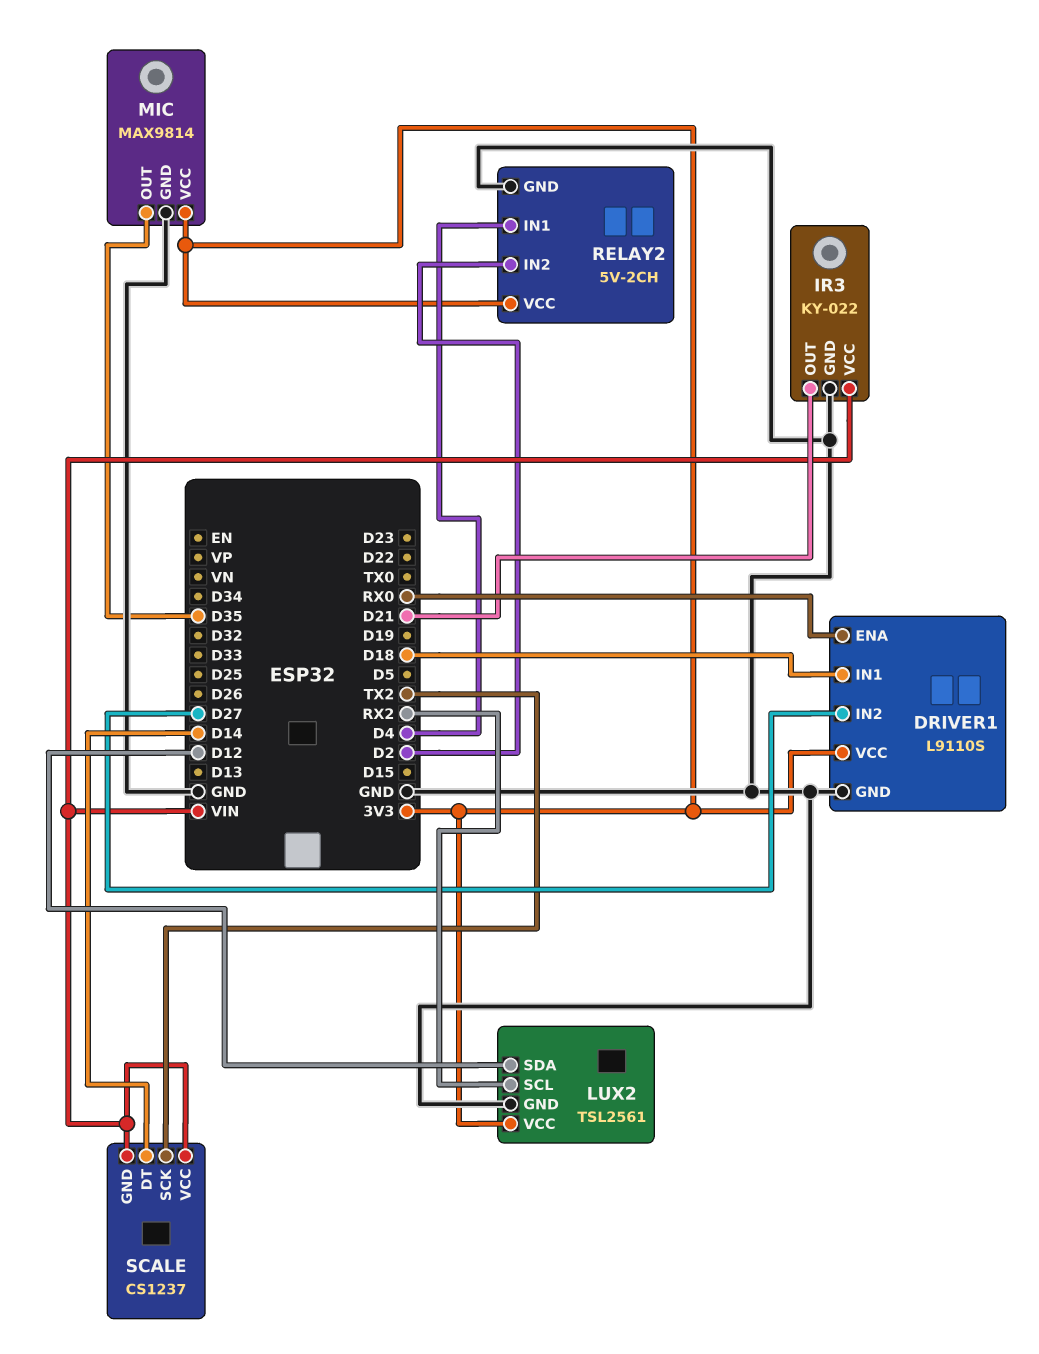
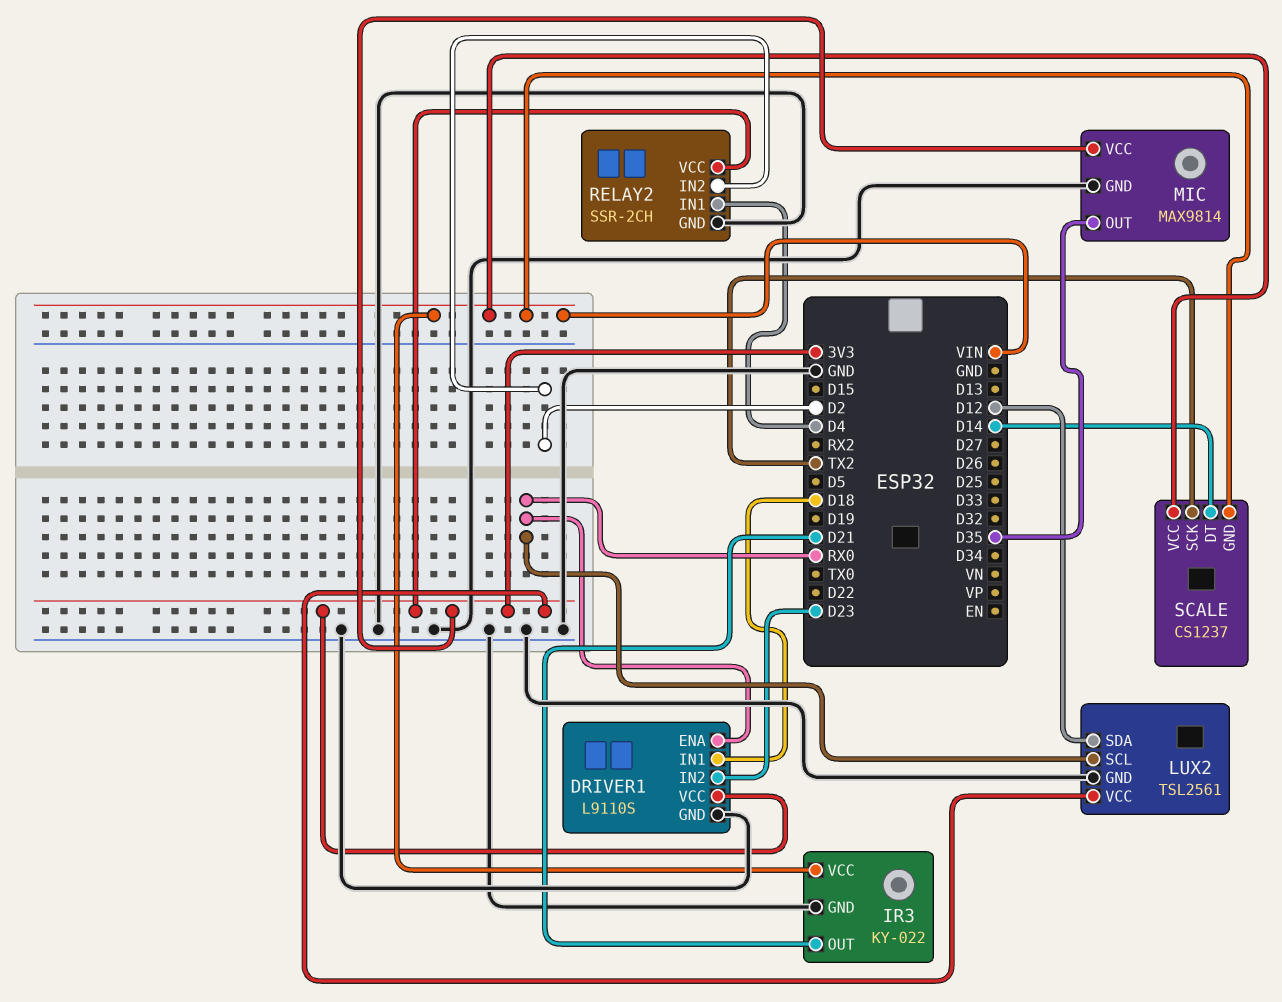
DRIVER1 pin IN2: D27 -> D23
LUX2 pin SCL: RX2 -> RX0
RELAY2: 5V-2CH -> SSR-2CH

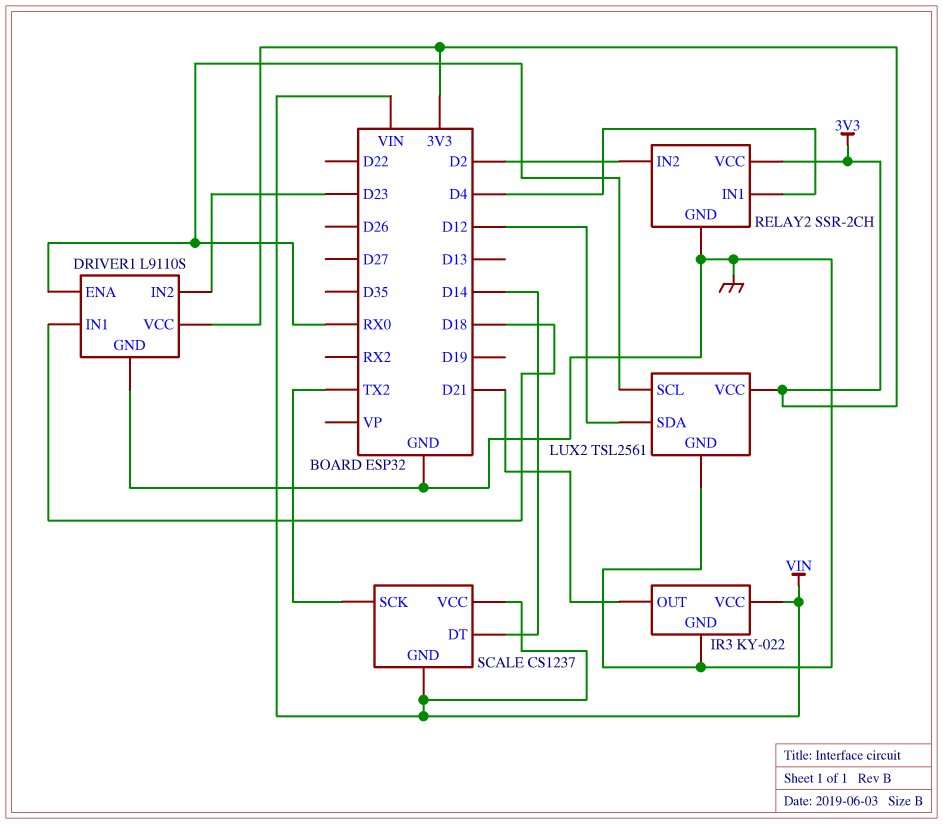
MIC: MAX9814 -> none
MIC pin GND: GND -> none
MIC pin OUT: D35 -> none
MIC pin VCC: 3V3 -> none

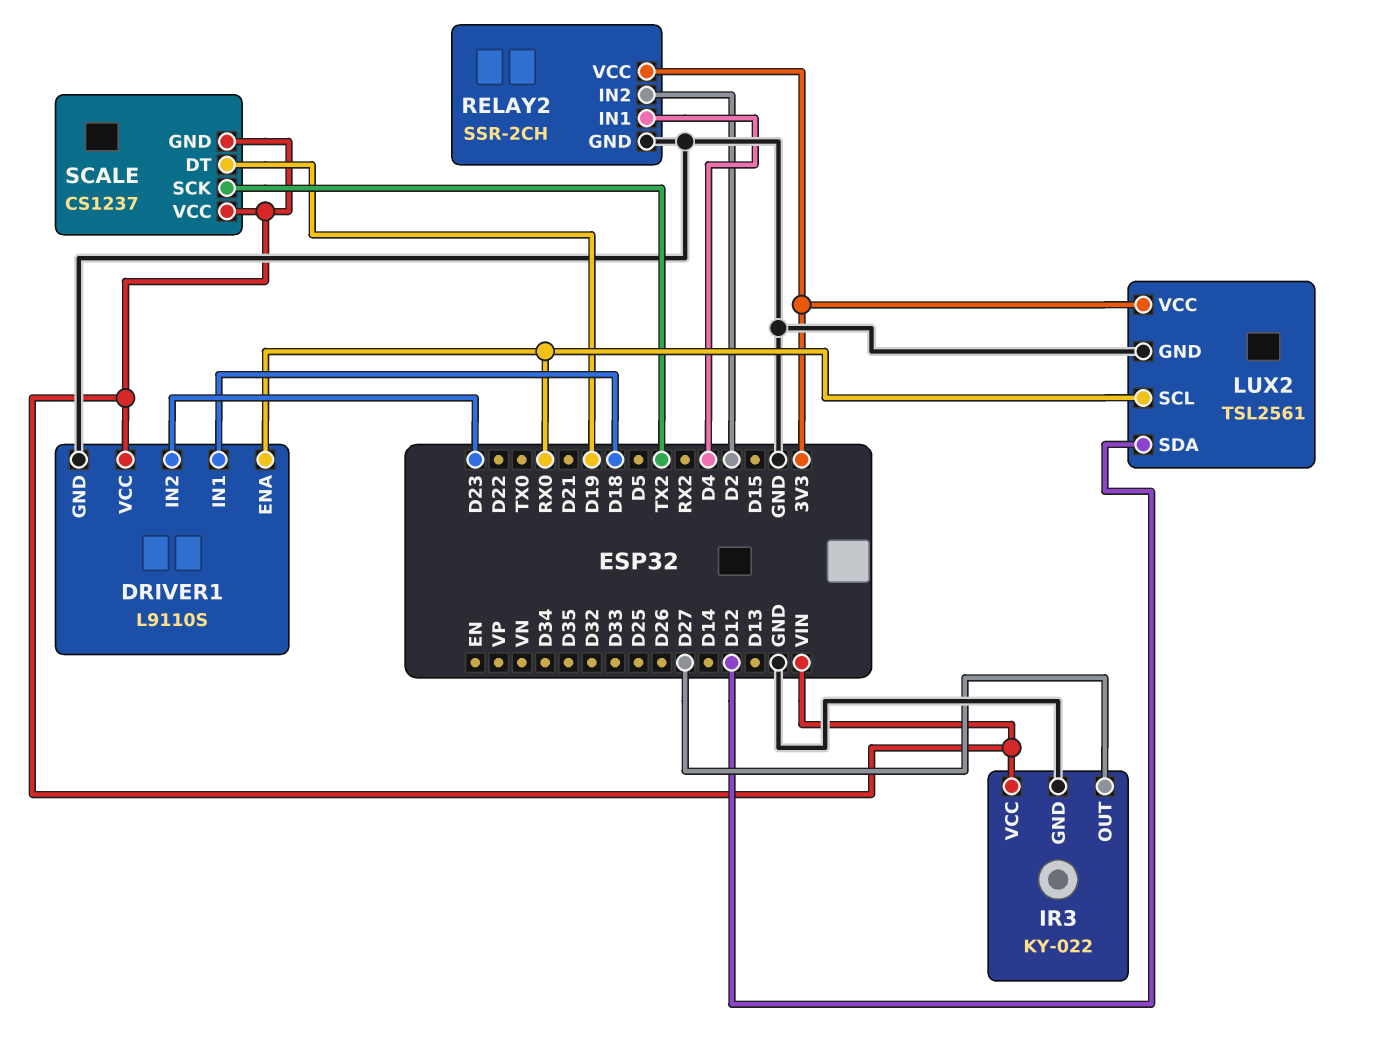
DRIVER1 pin VCC: 3V3 -> VIN
IR3 pin OUT: D21 -> D27
SCALE pin DT: D14 -> D19

